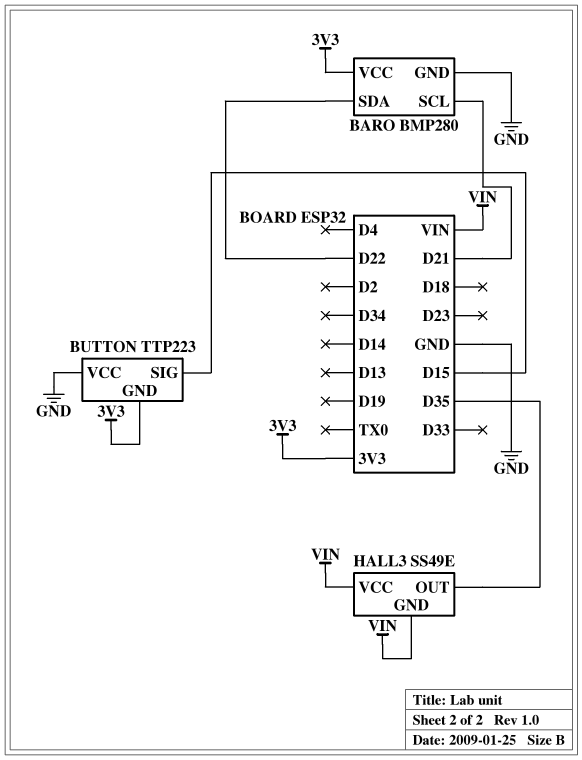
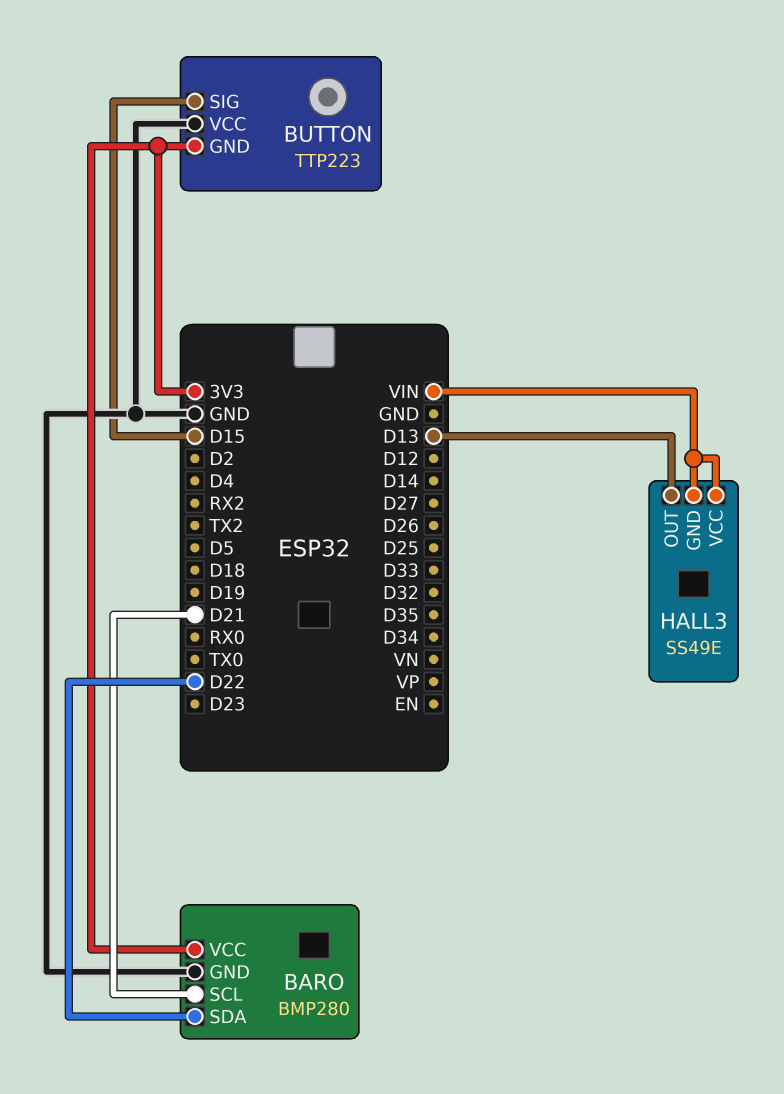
HALL3 pin OUT: D35 -> D13

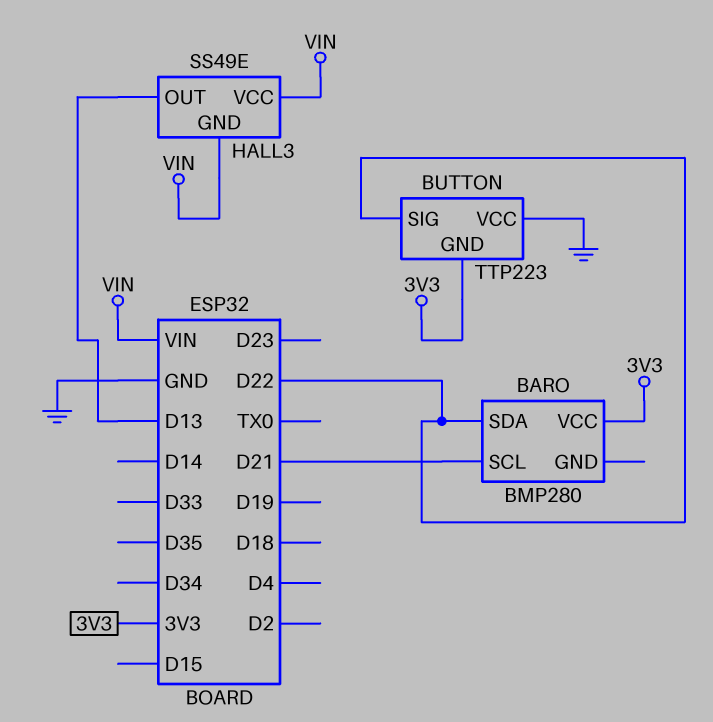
BARO pin GND: GND -> none
BUTTON pin SIG: D15 -> D22

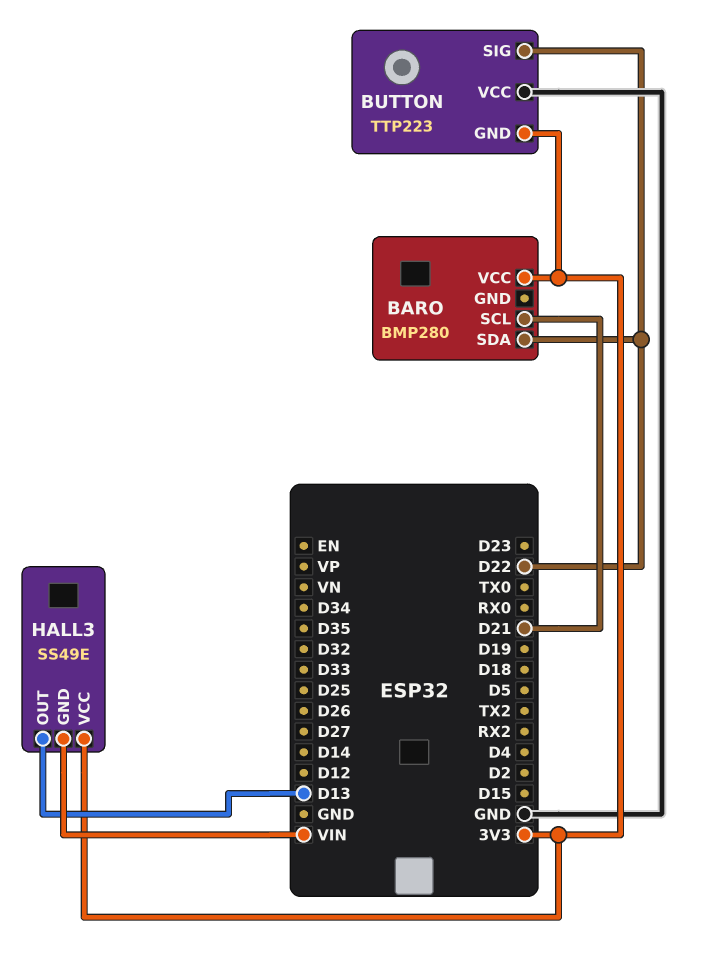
HALL3 pin VCC: VIN -> 3V3

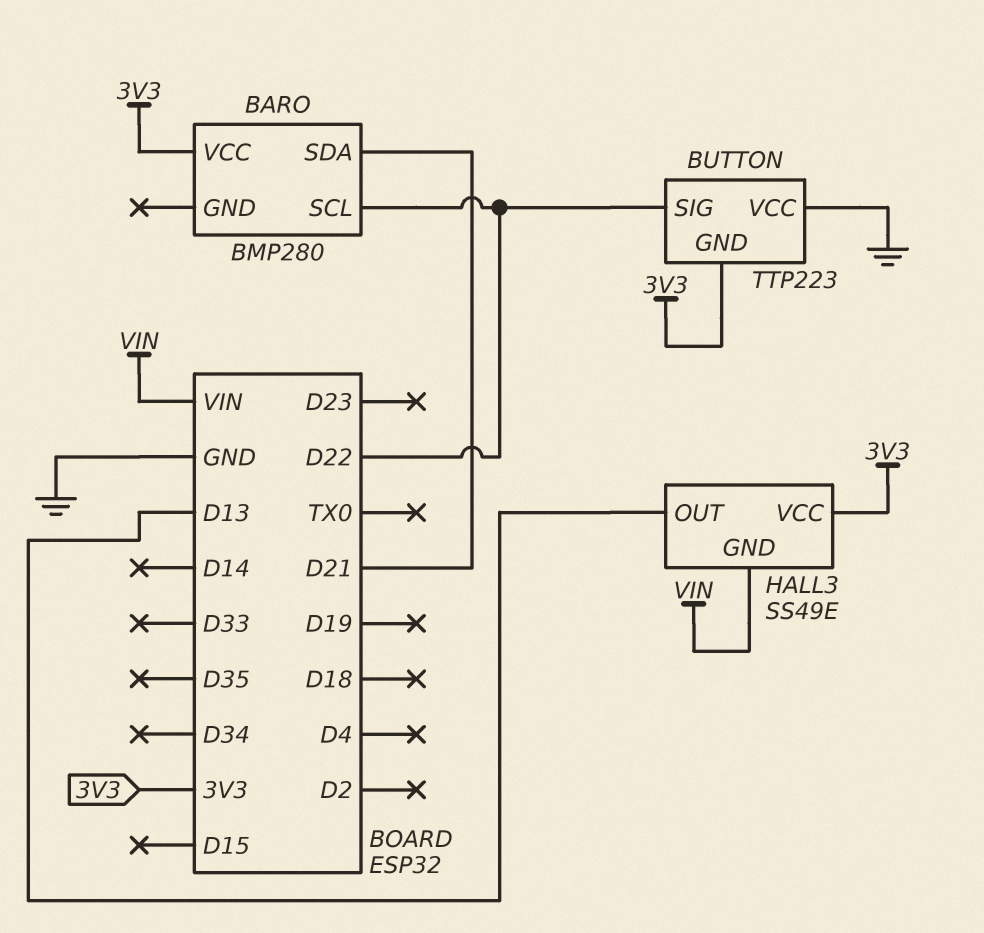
BARO pin SCL: D21 -> D22
BARO pin SDA: D22 -> D21

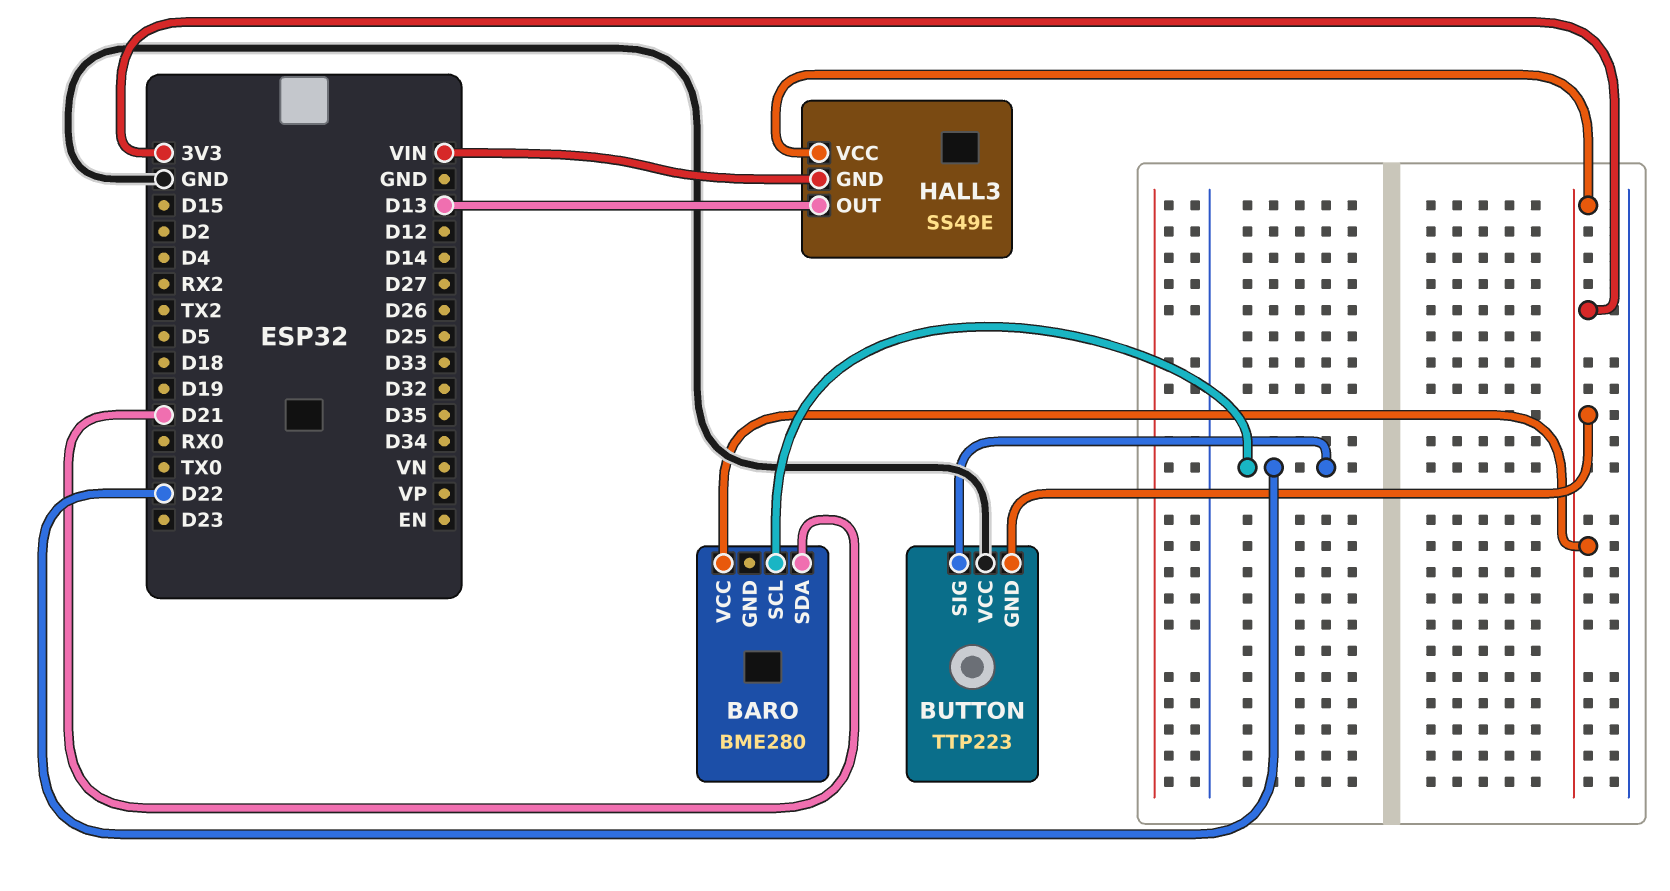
BARO: BMP280 -> BME280

